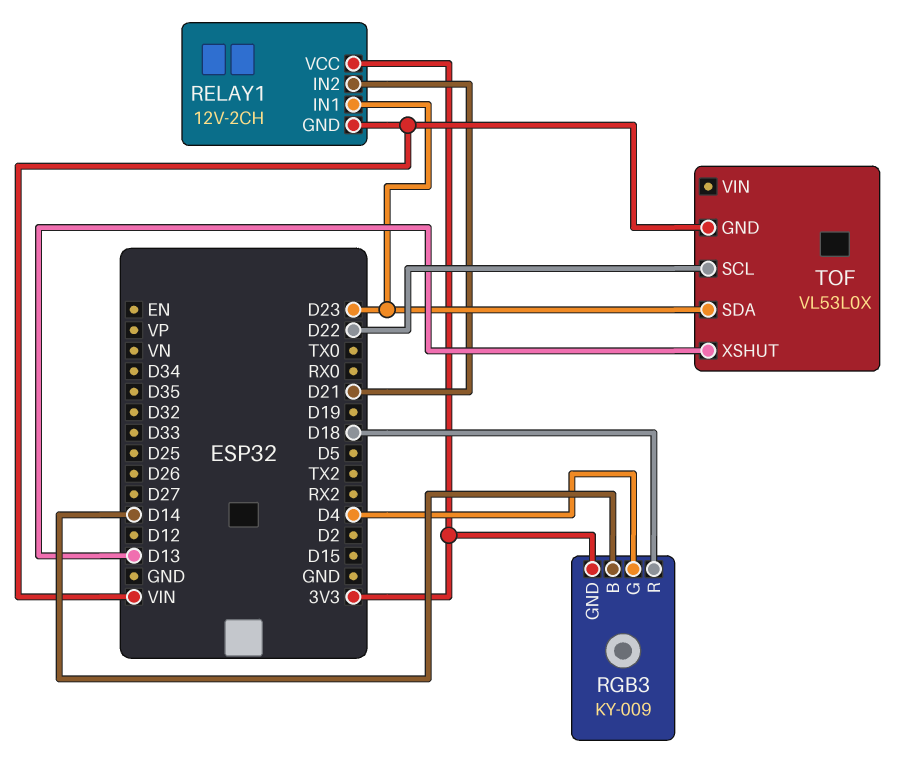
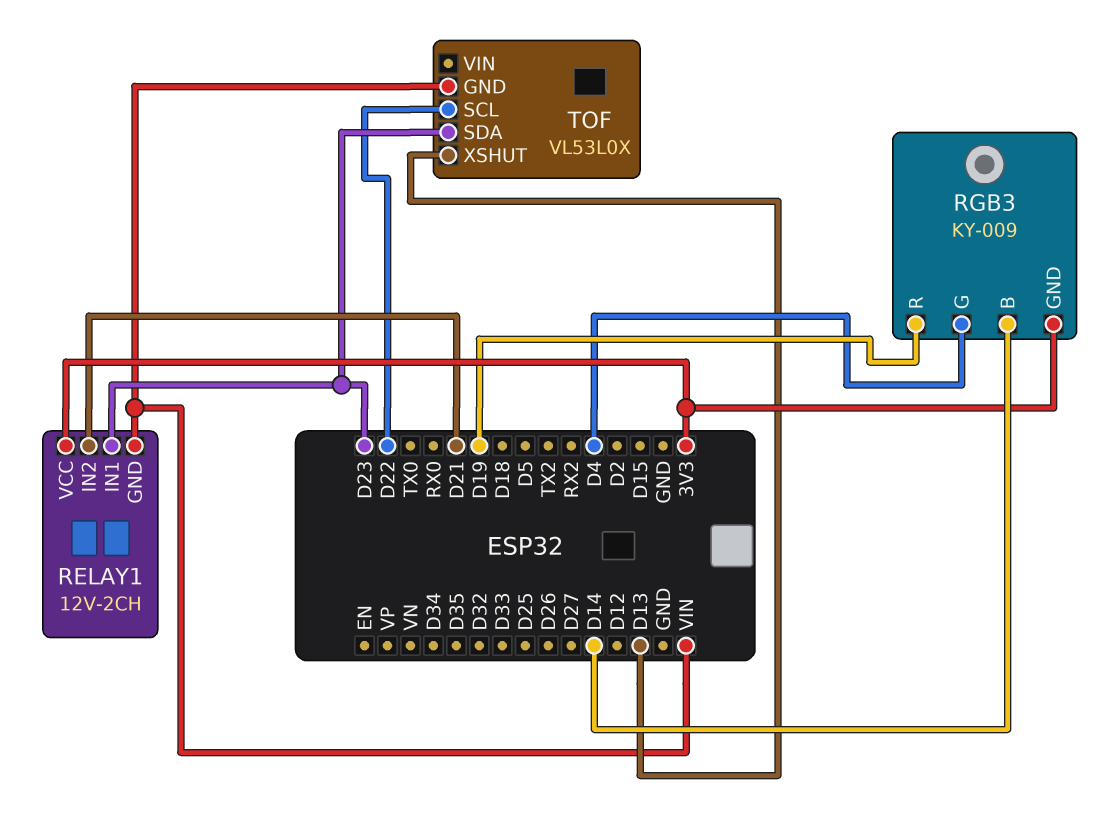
RGB3 pin R: D18 -> D19

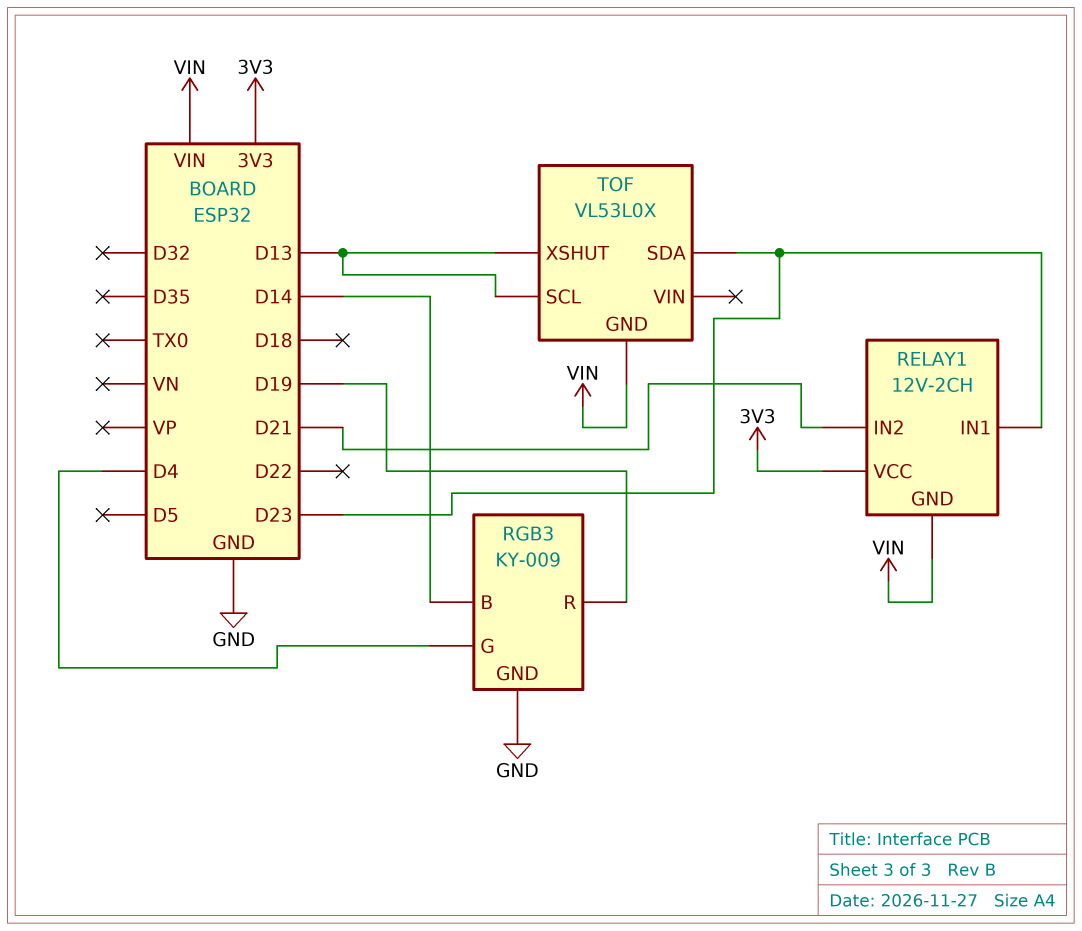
RGB3 pin GND: 3V3 -> GND
TOF pin SCL: D22 -> D13

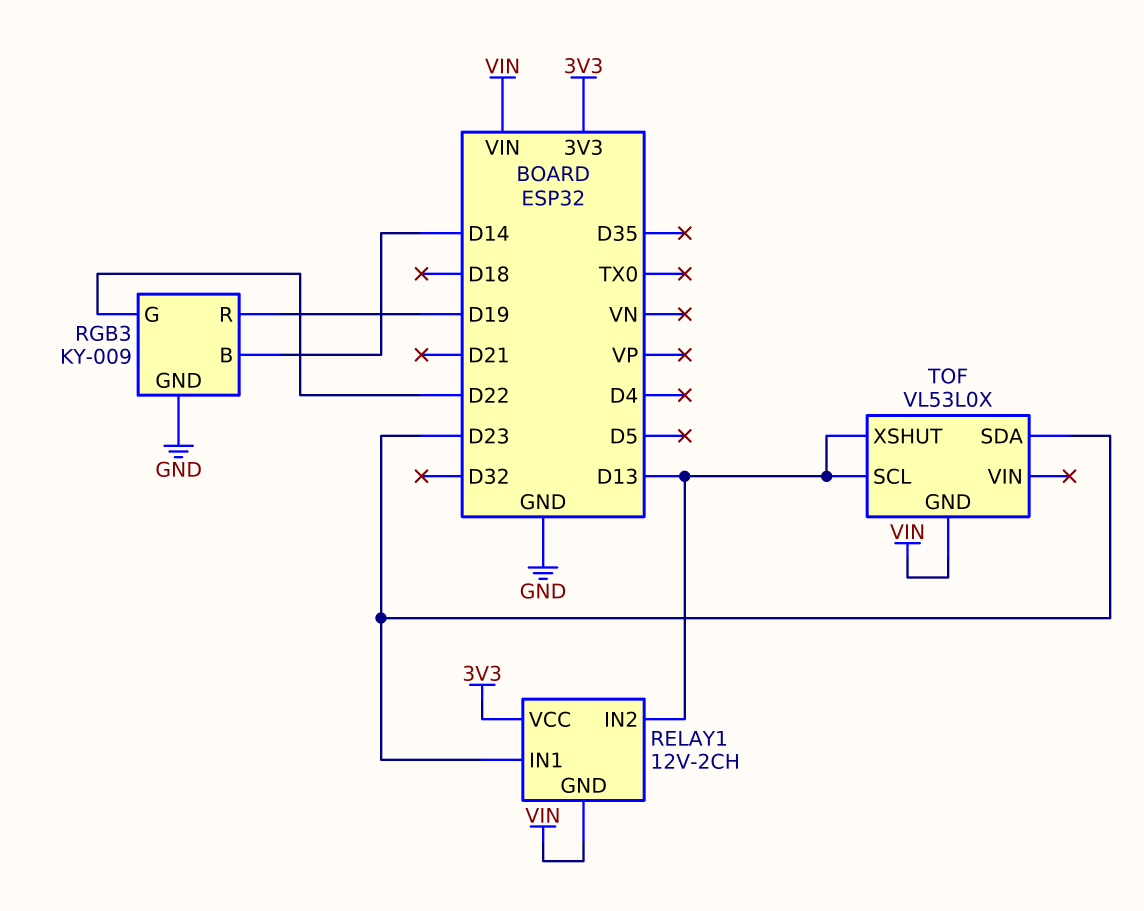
RELAY1 pin IN2: D21 -> D13
RGB3 pin G: D4 -> D22

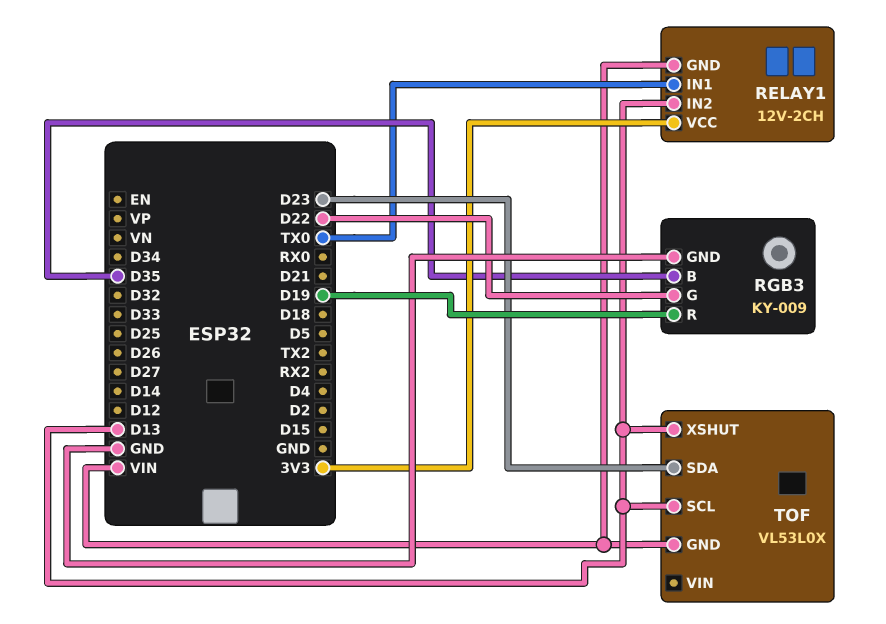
RELAY1 pin IN1: D23 -> TX0
RGB3 pin B: D14 -> D35

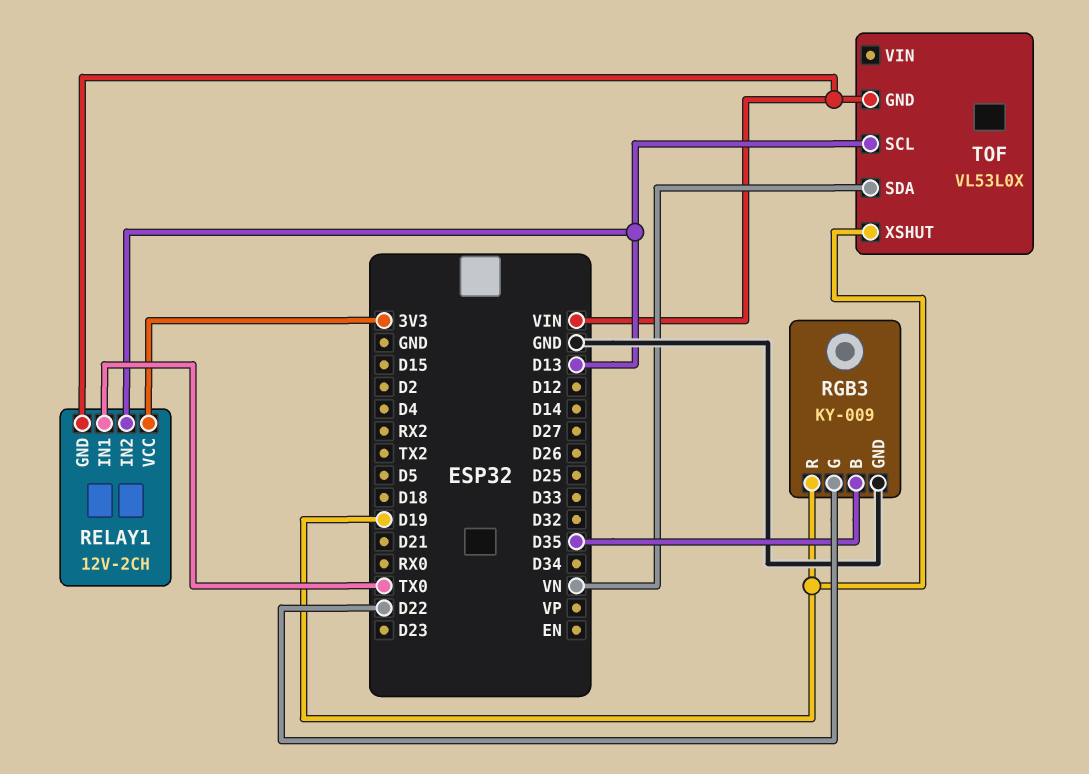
TOF pin SDA: D23 -> VN
TOF pin XSHUT: D13 -> D19

